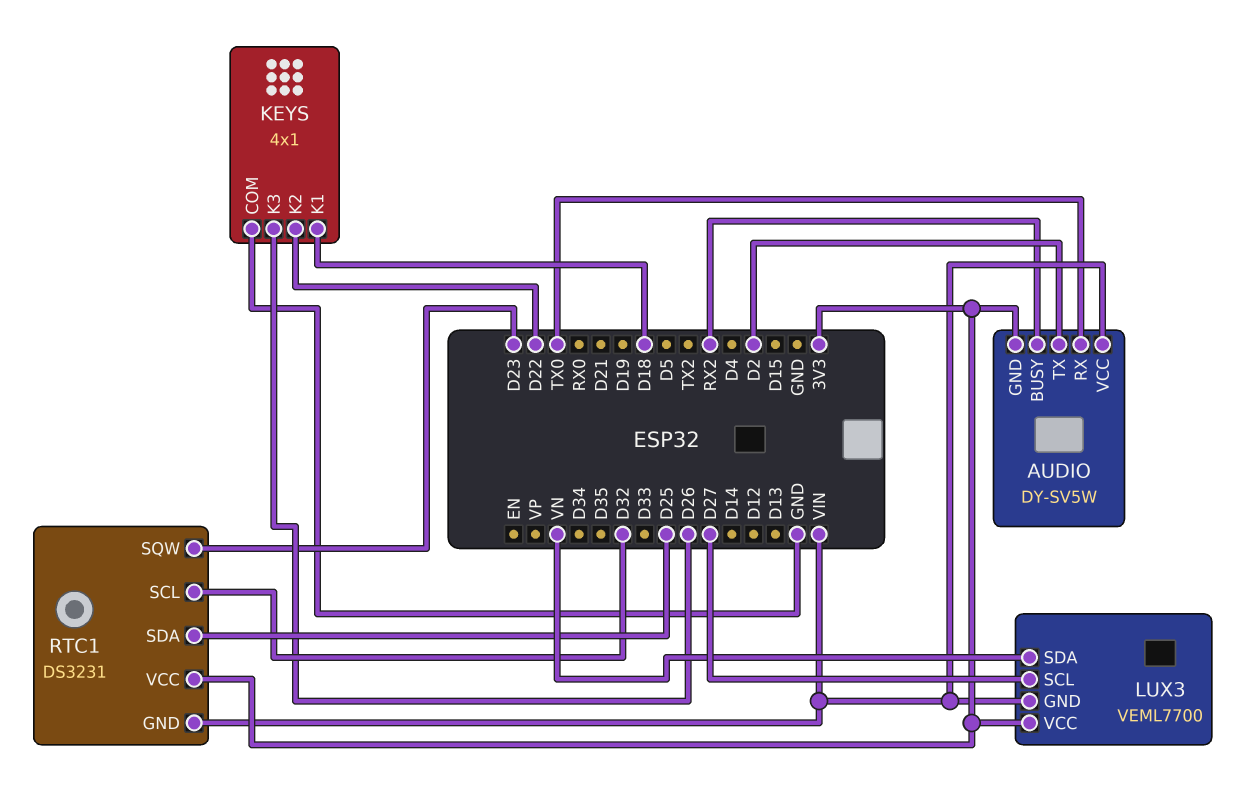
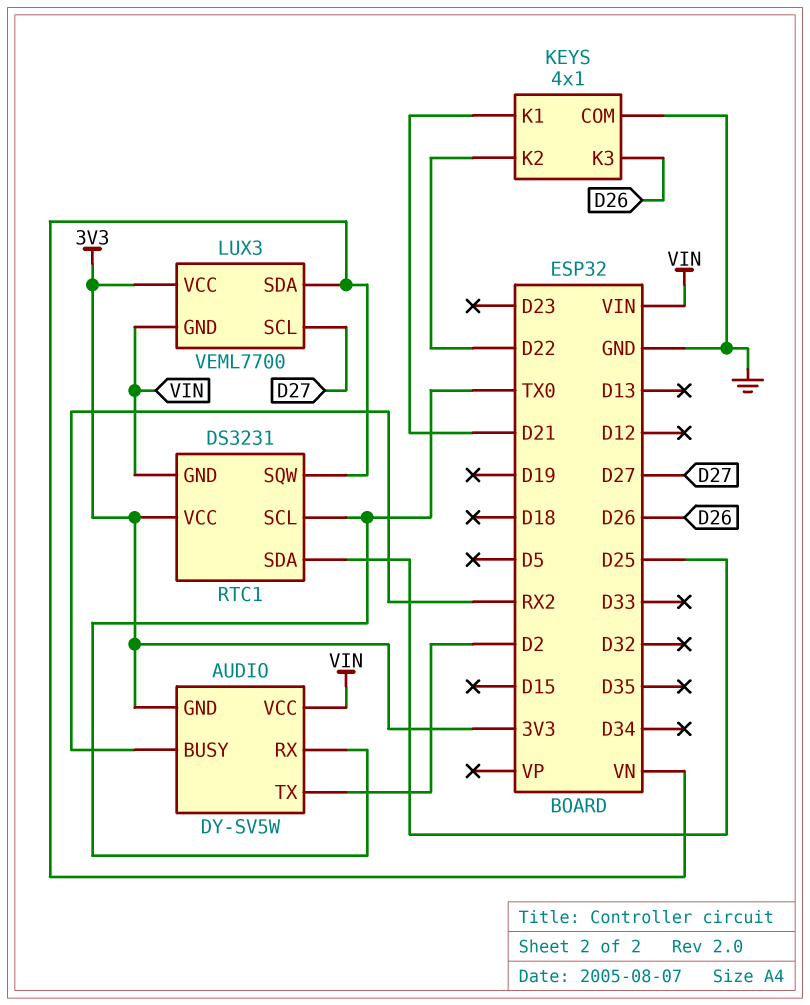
KEYS pin K1: D18 -> D21
RTC1 pin SCL: D32 -> TX0
RTC1 pin SQW: D23 -> VN

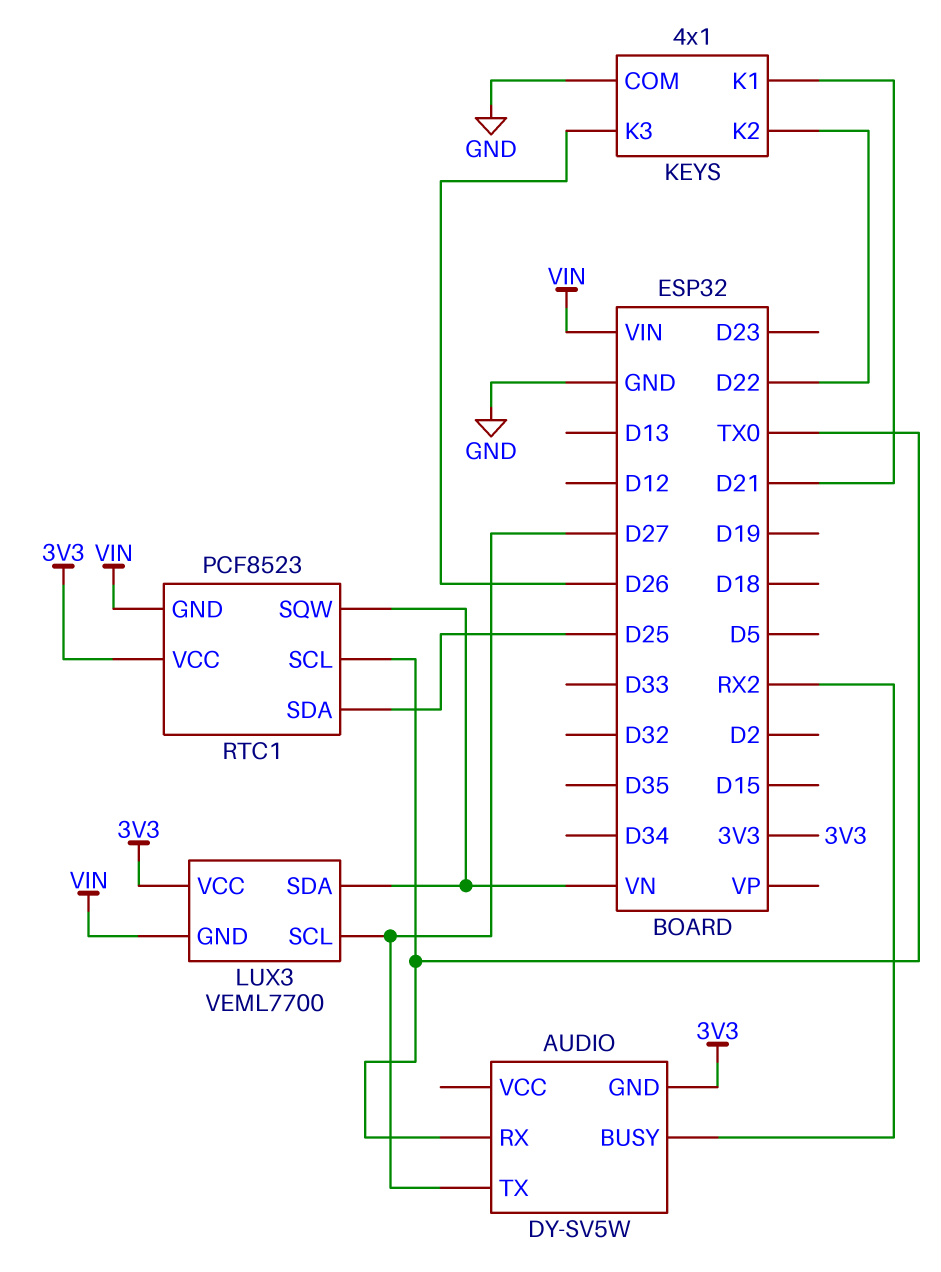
AUDIO pin TX: D2 -> D27
AUDIO pin VCC: VIN -> none
RTC1: DS3231 -> PCF8523

